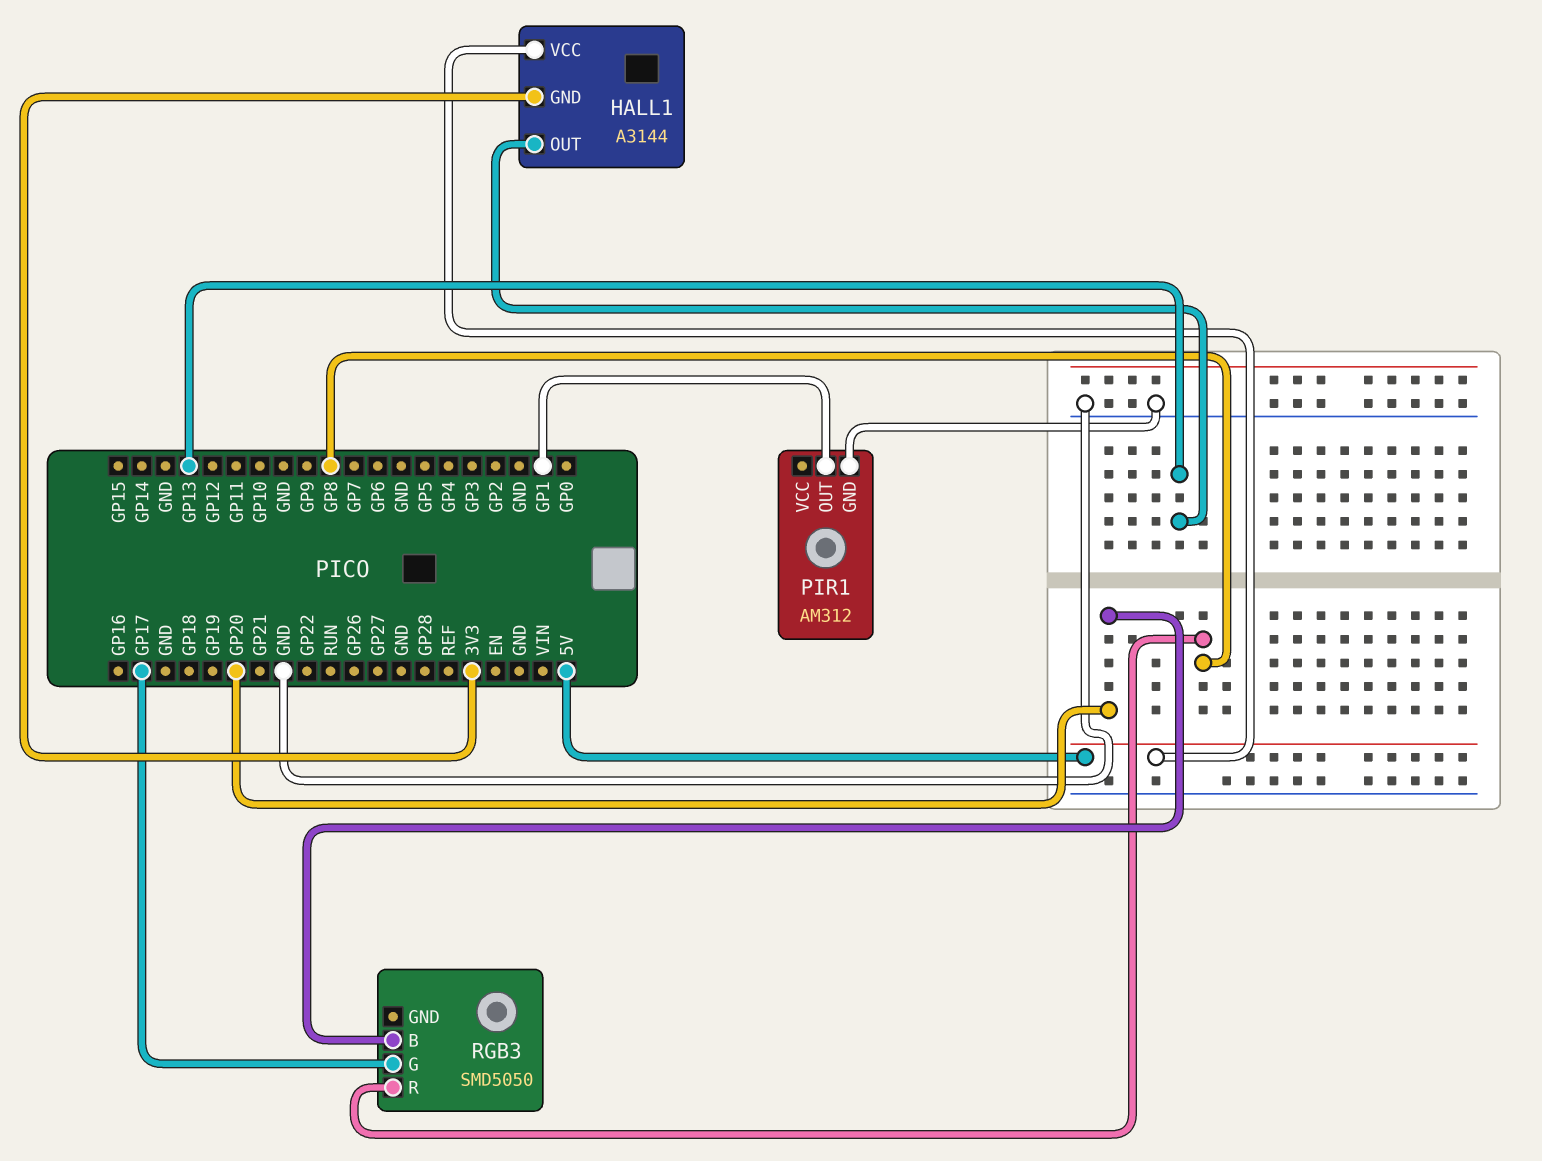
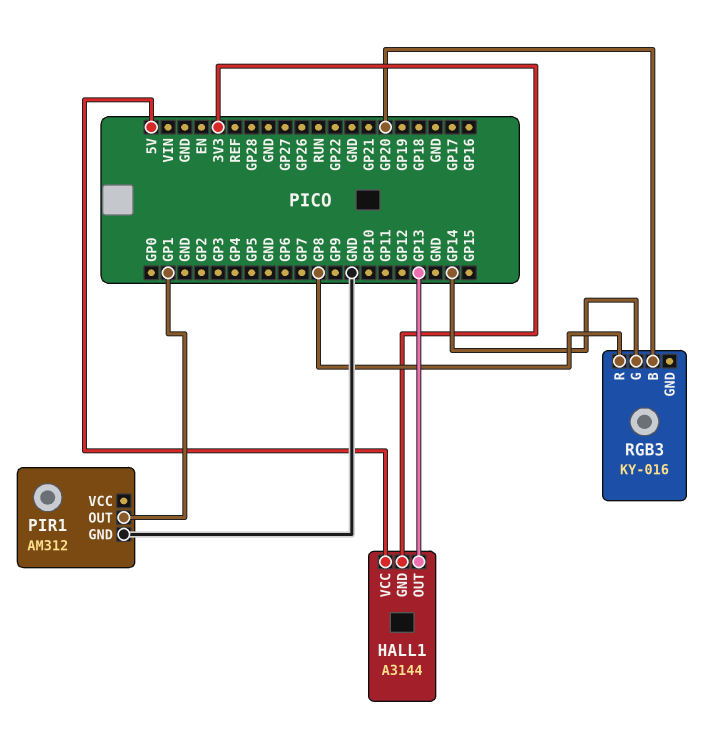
RGB3: SMD5050 -> KY-016
RGB3 pin G: GP17 -> GP14

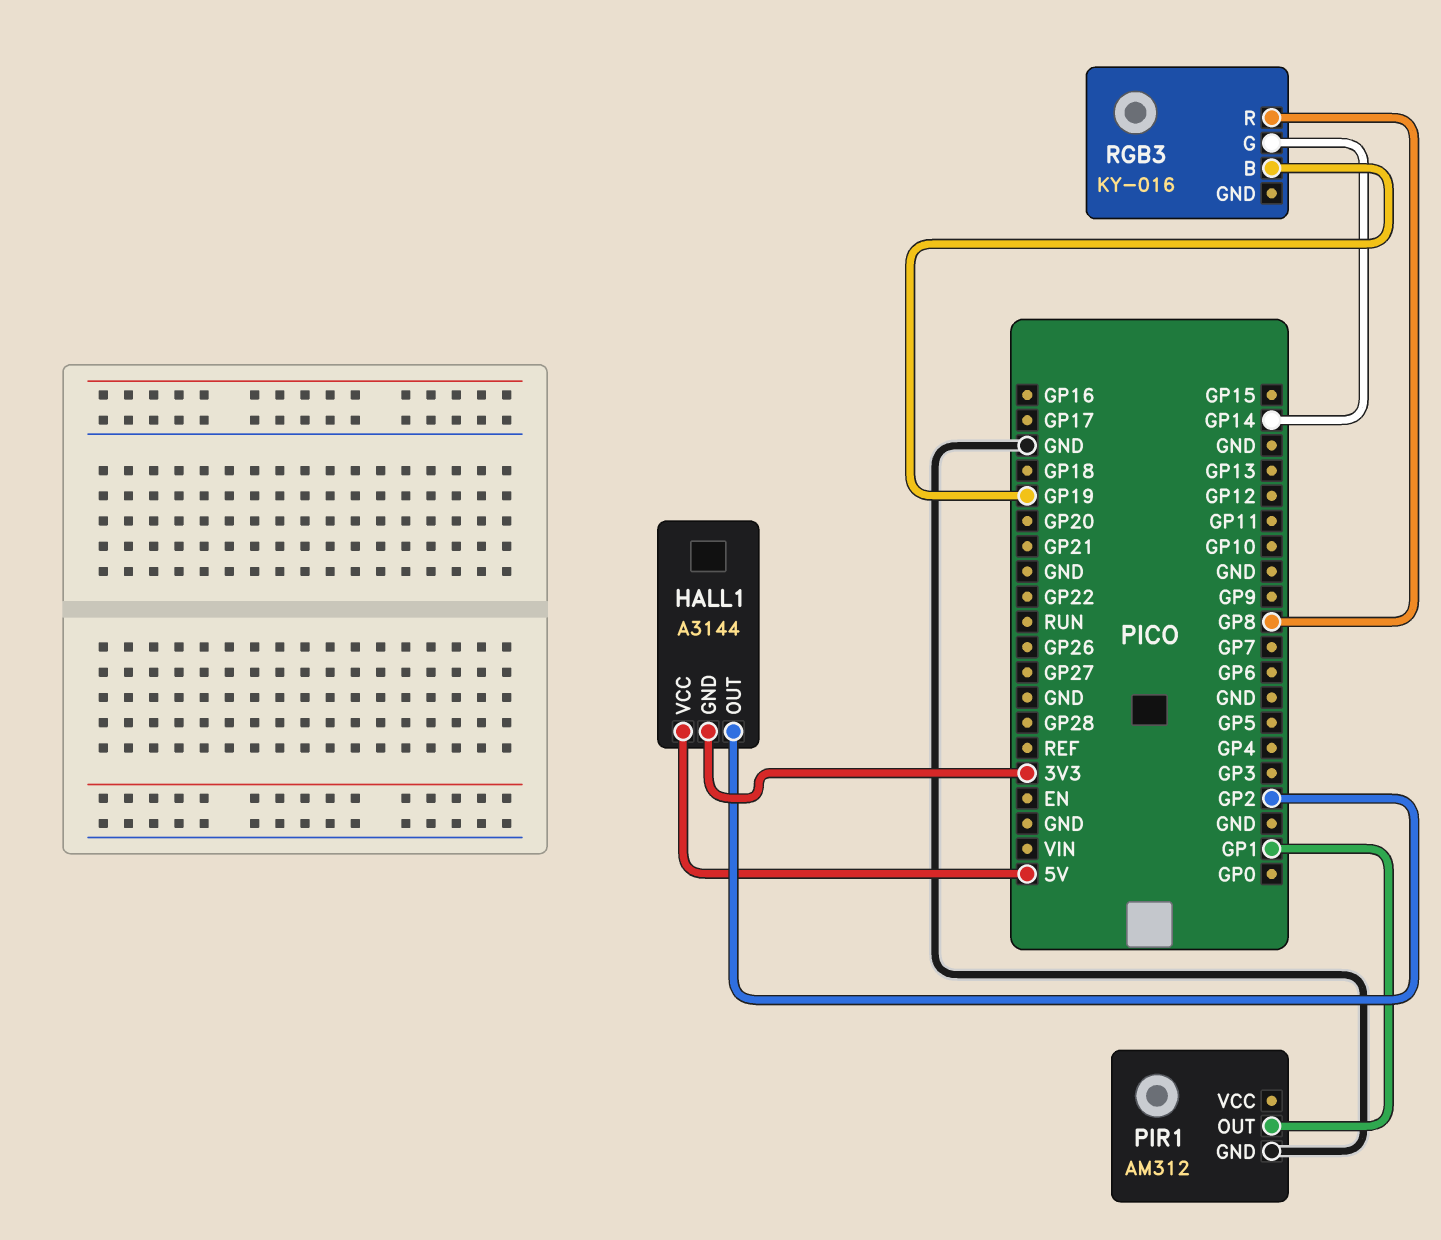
HALL1 pin OUT: GP13 -> GP2
RGB3 pin B: GP20 -> GP19

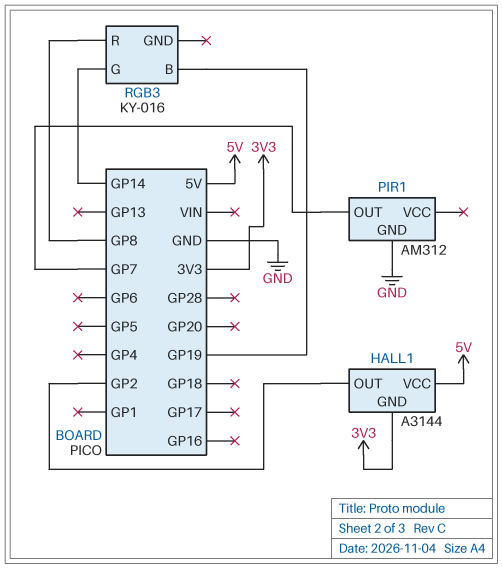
PIR1 pin OUT: GP1 -> GP7

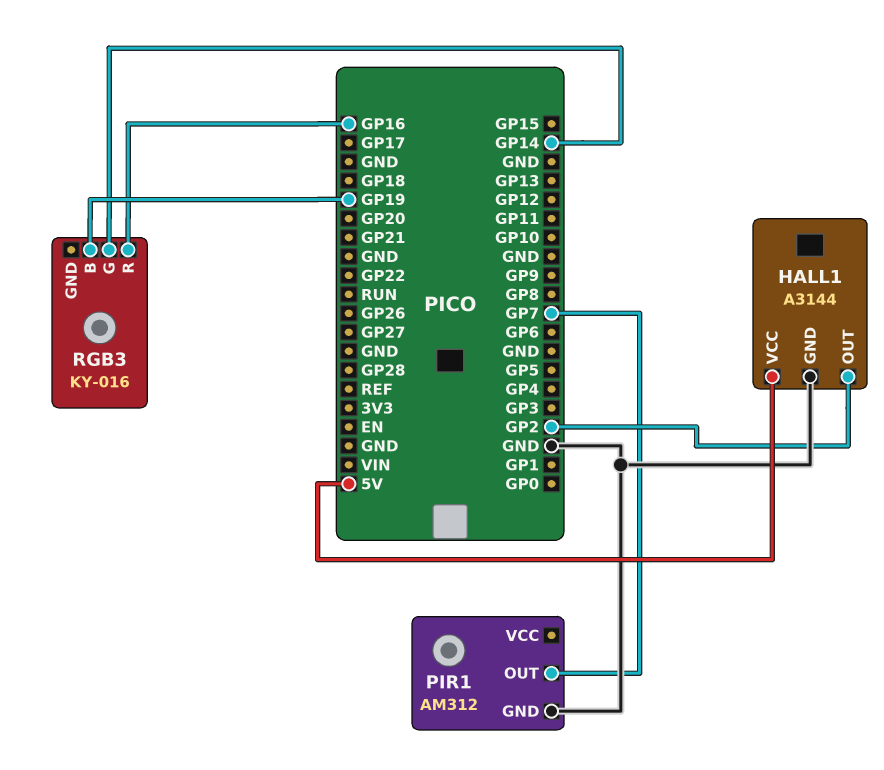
HALL1 pin GND: 3V3 -> GND
RGB3 pin R: GP8 -> GP16

